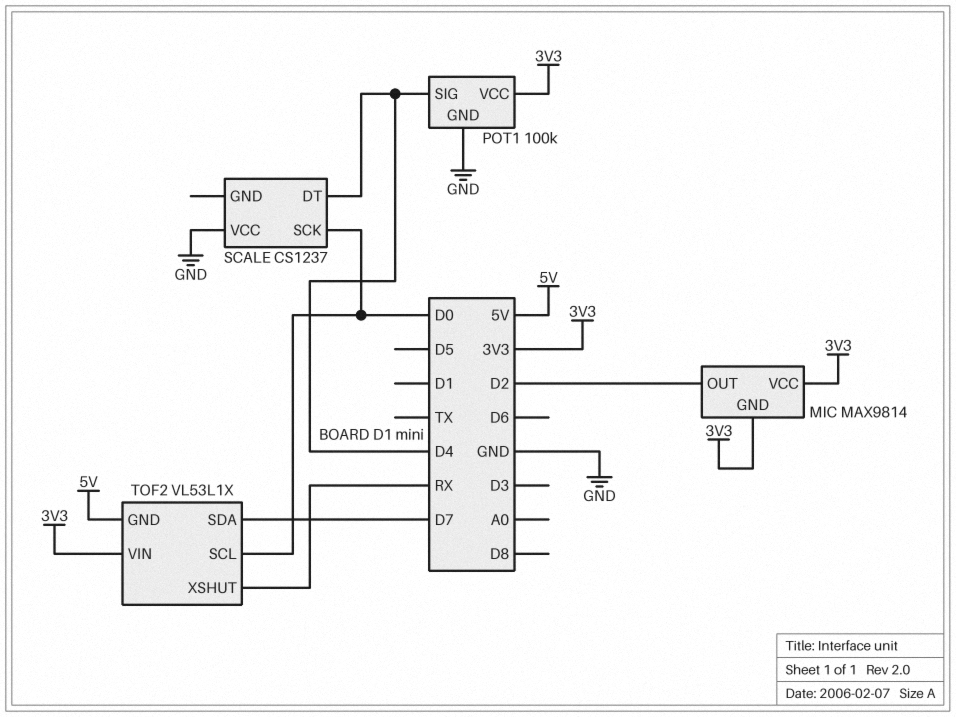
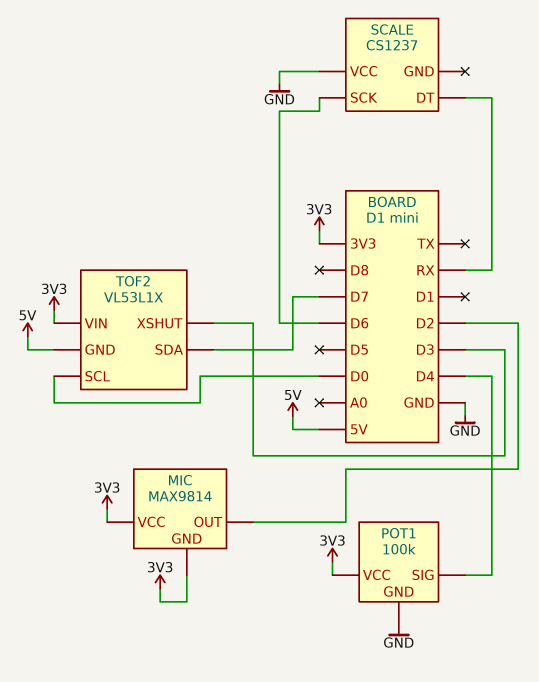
SCALE pin DT: D4 -> RX
SCALE pin SCK: D0 -> D6
TOF2 pin XSHUT: RX -> D3

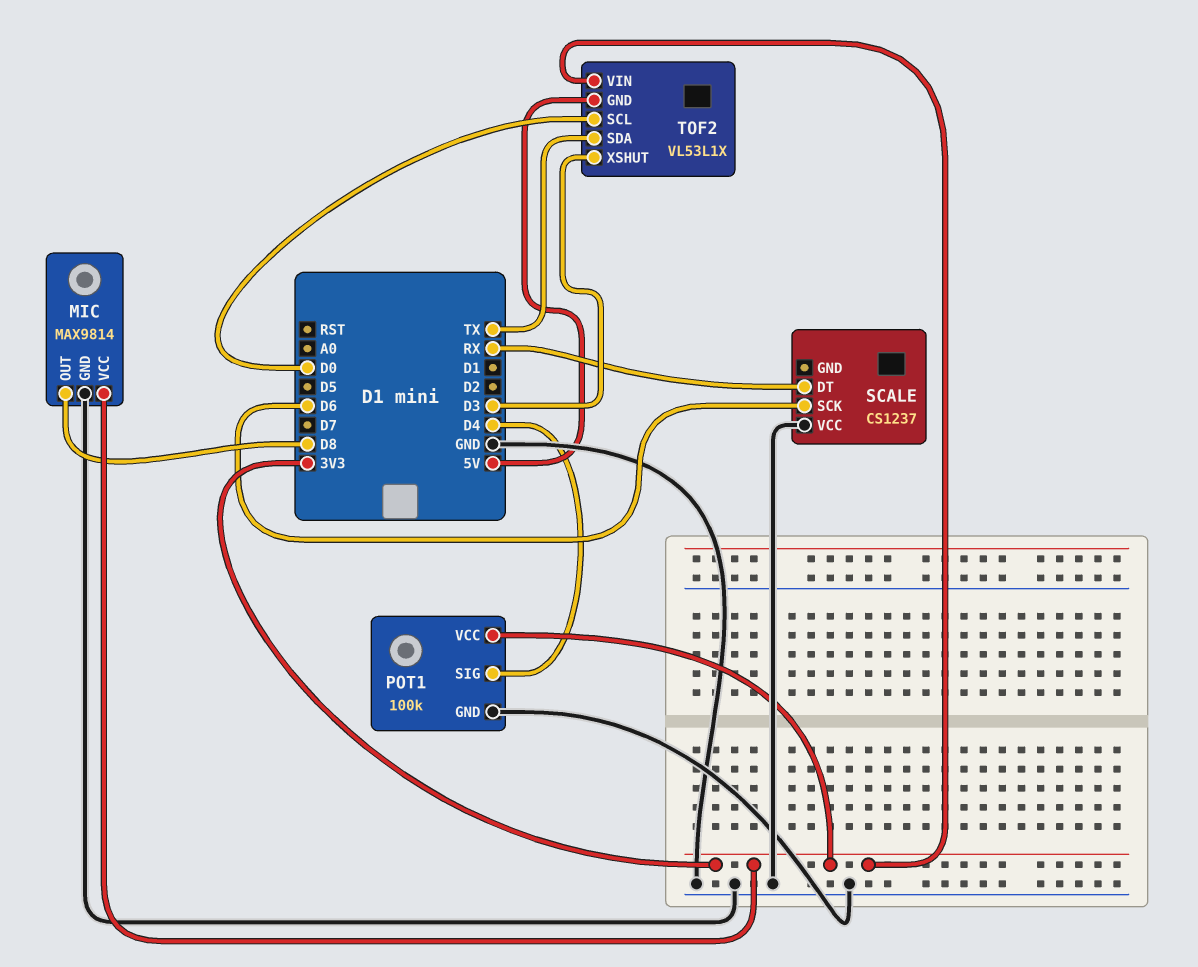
MIC pin GND: 3V3 -> GND
MIC pin OUT: D2 -> D8
TOF2 pin SDA: D7 -> TX

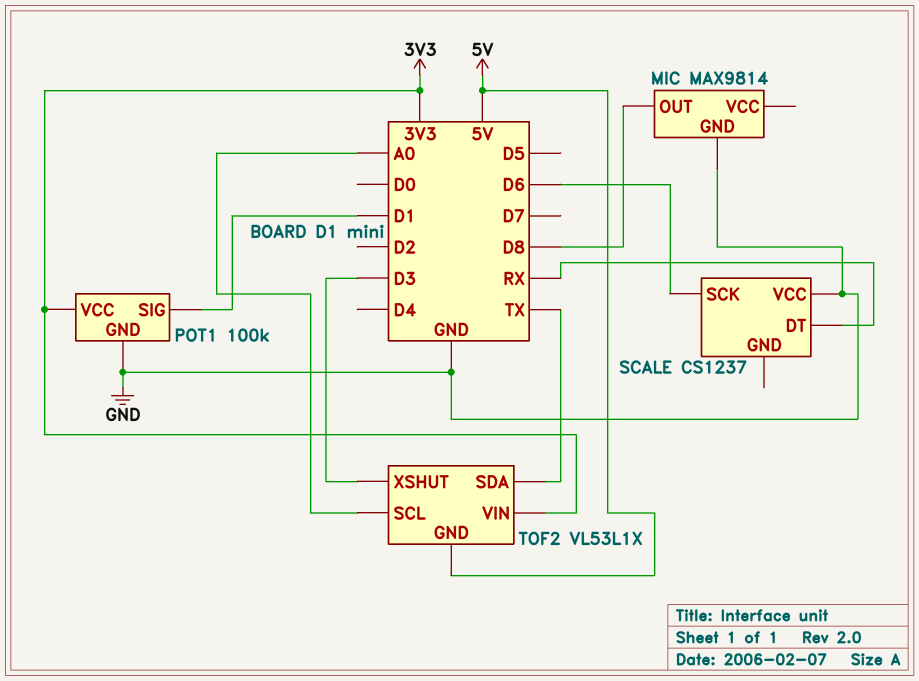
MIC pin VCC: 3V3 -> none
POT1 pin SIG: D4 -> D1
TOF2 pin SCL: D0 -> A0

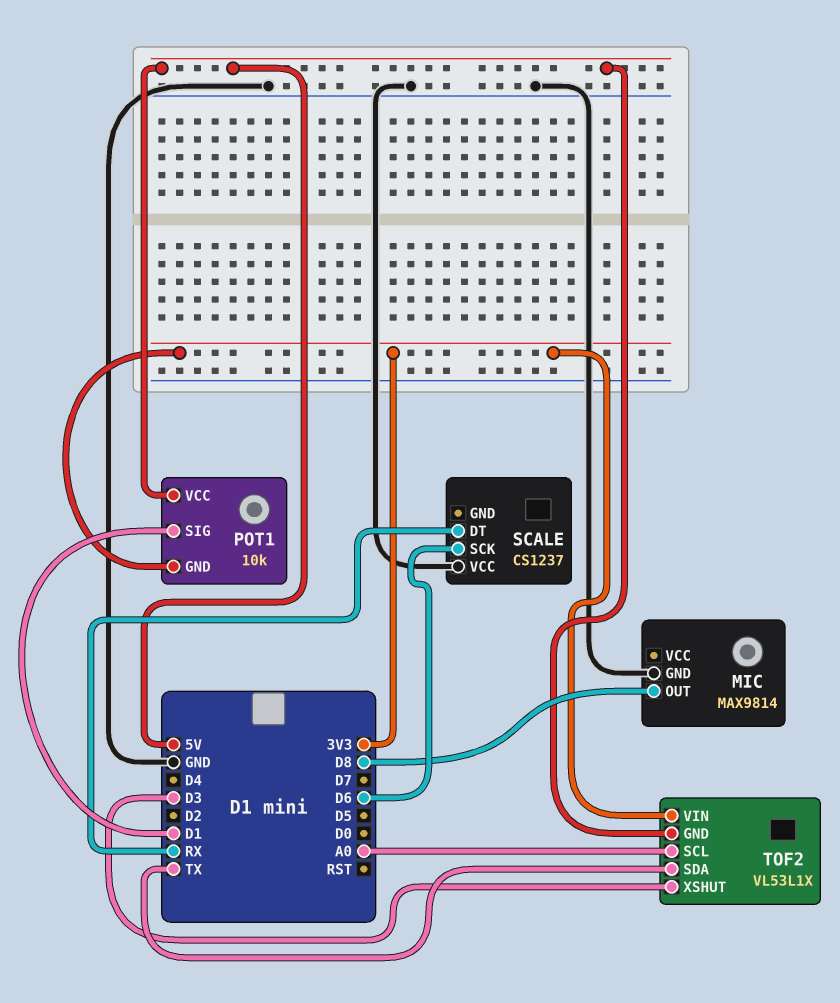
POT1: 100k -> 10k
POT1 pin GND: GND -> 3V3
POT1 pin VCC: 3V3 -> 5V

